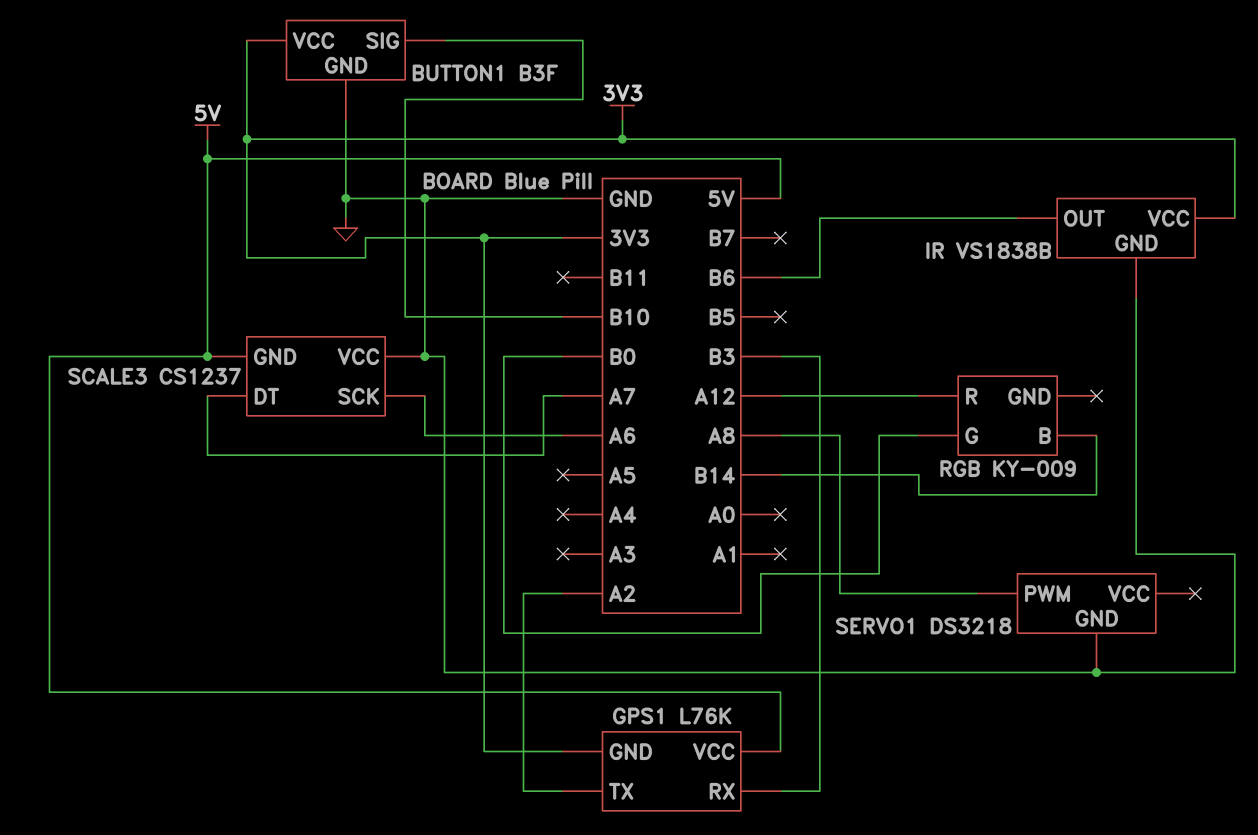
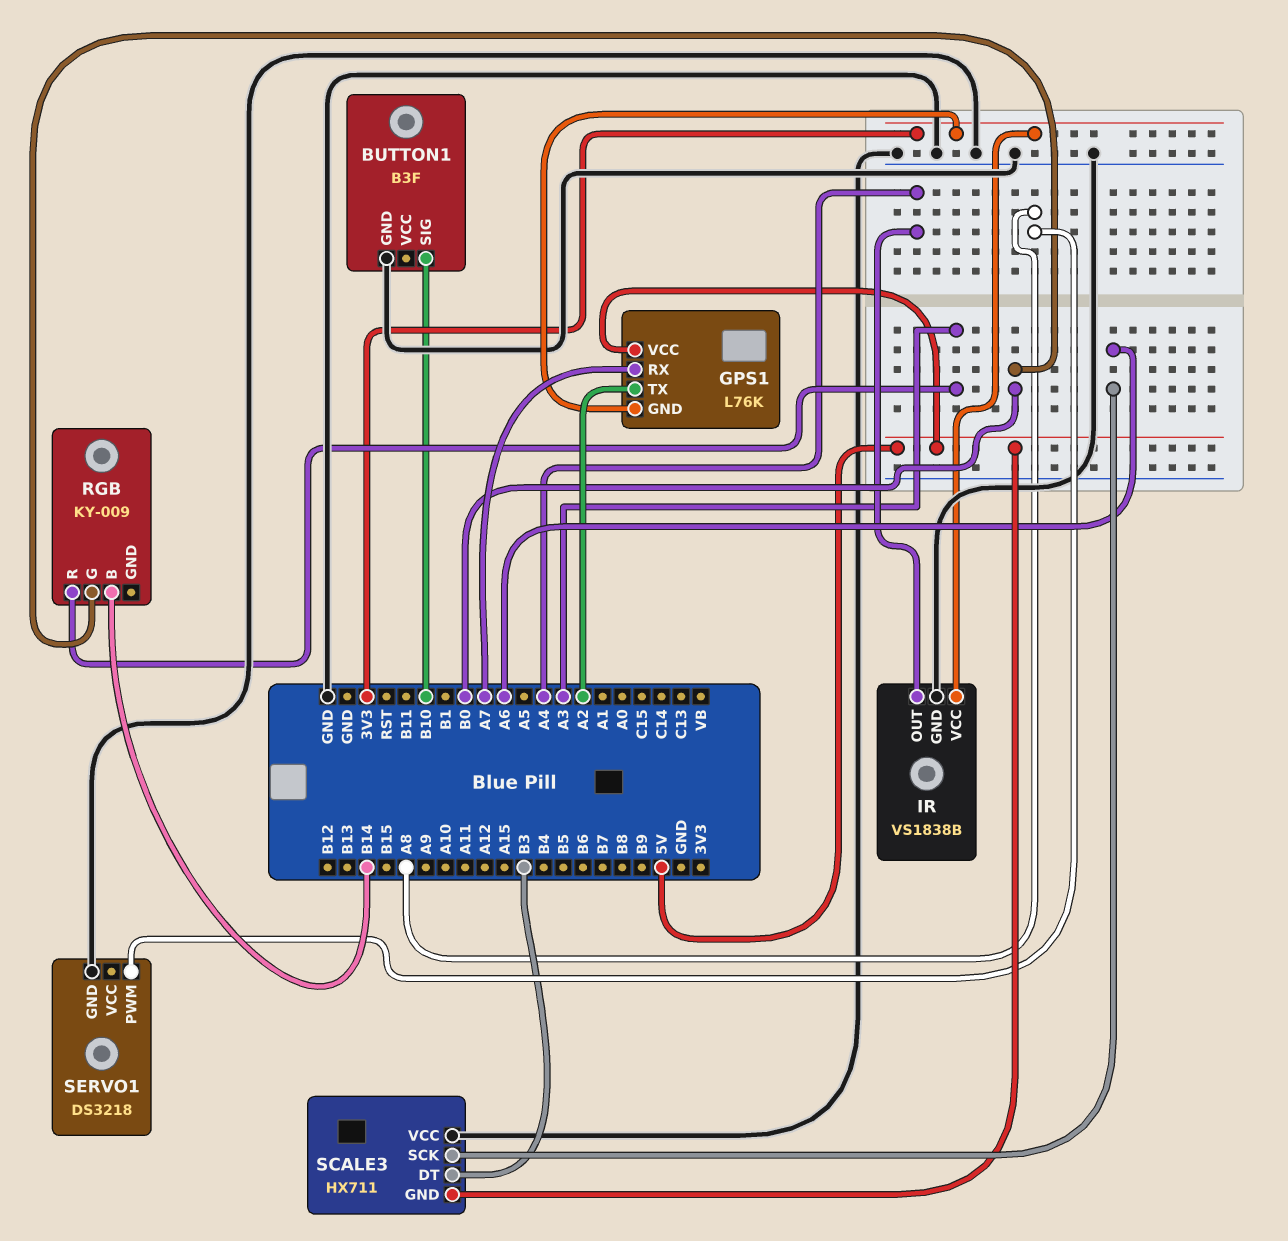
BUTTON1 pin VCC: 3V3 -> none
GPS1 pin RX: B3 -> A7
IR pin OUT: B6 -> A4
RGB pin R: A12 -> A3
SCALE3: CS1237 -> HX711
SCALE3 pin DT: A7 -> B3

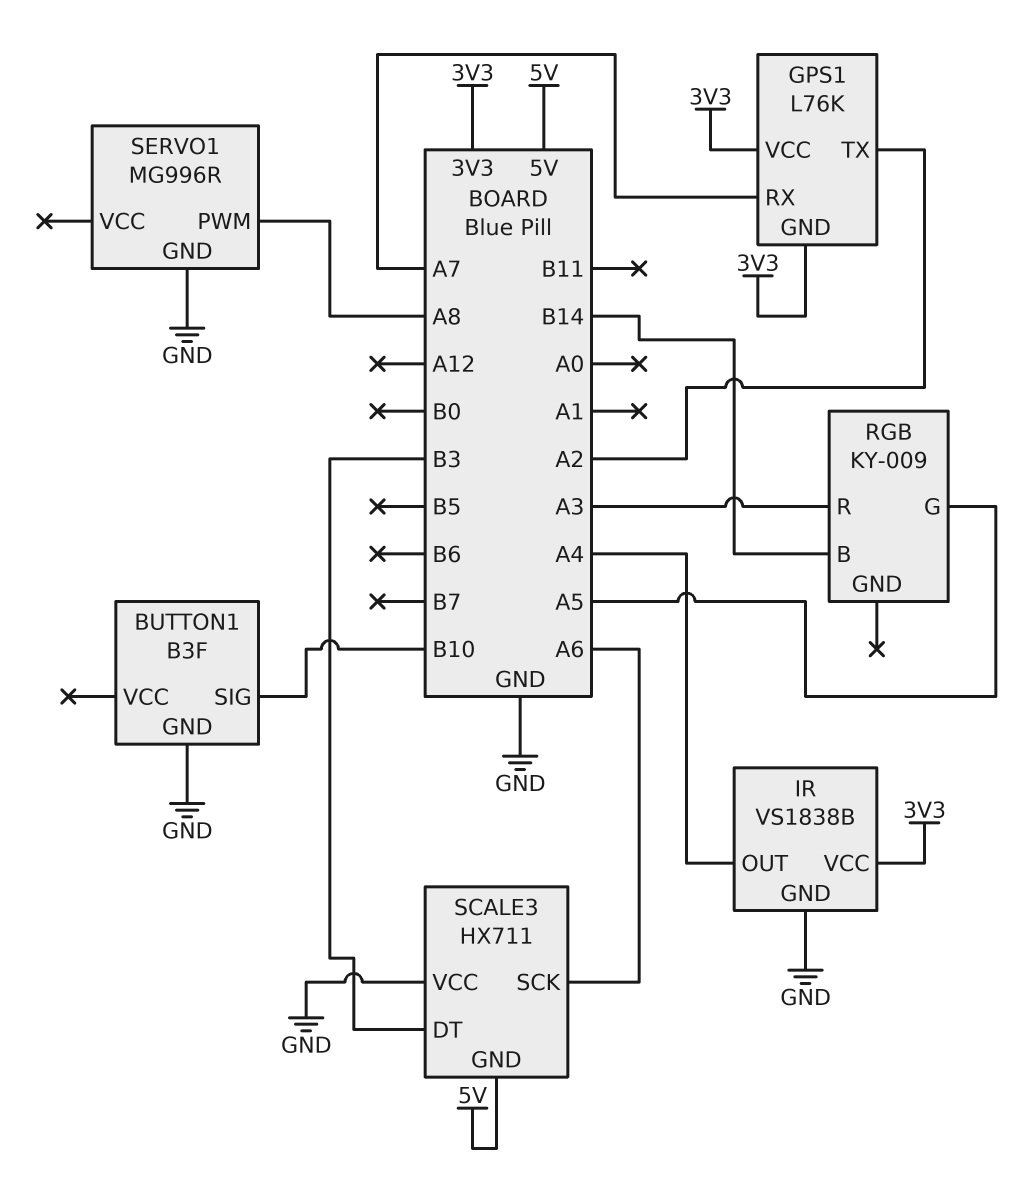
GPS1 pin VCC: 5V -> 3V3
RGB pin G: B0 -> A5
SERVO1: DS3218 -> MG996R

